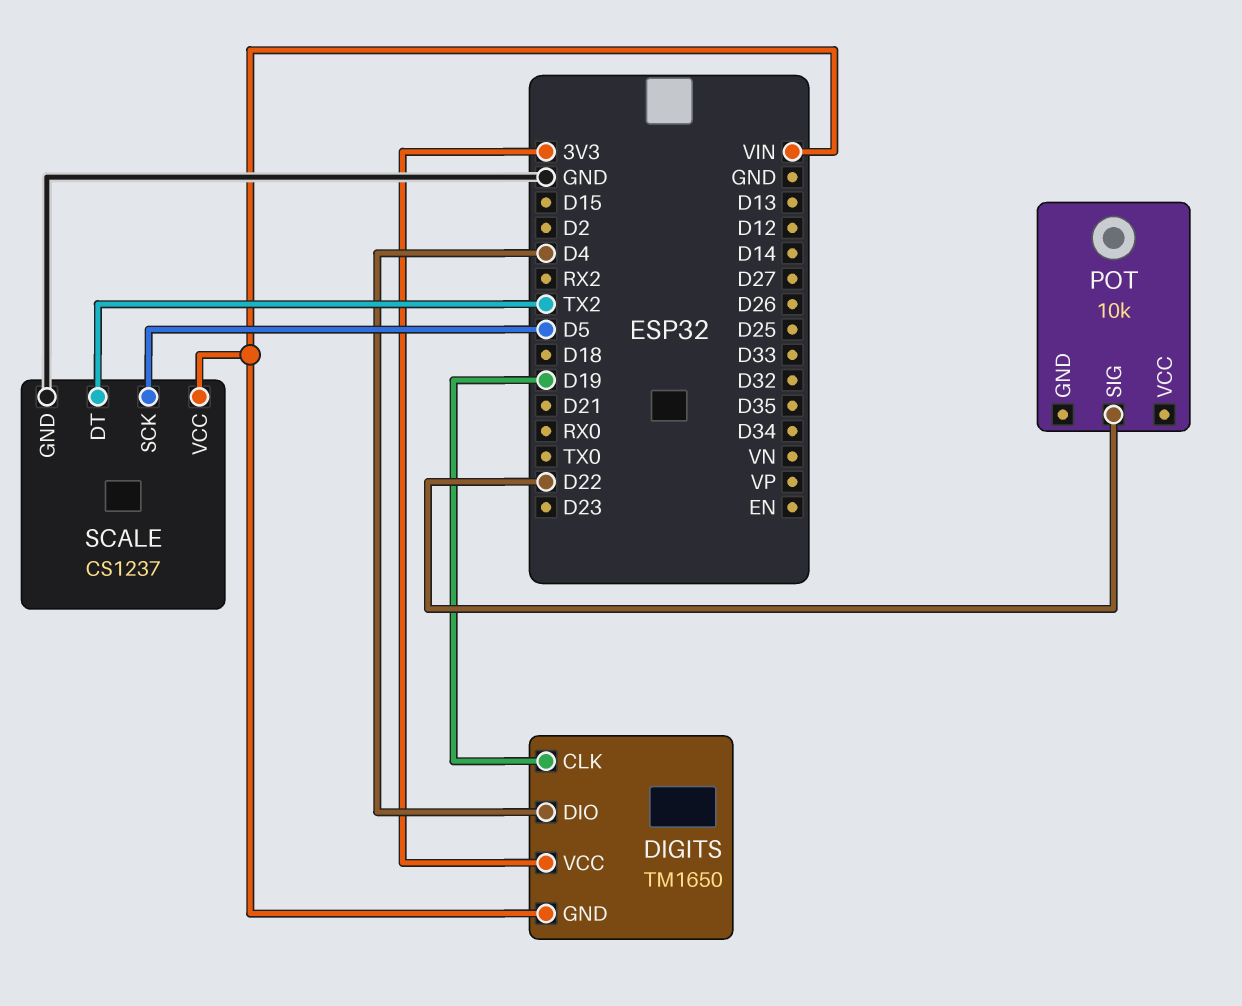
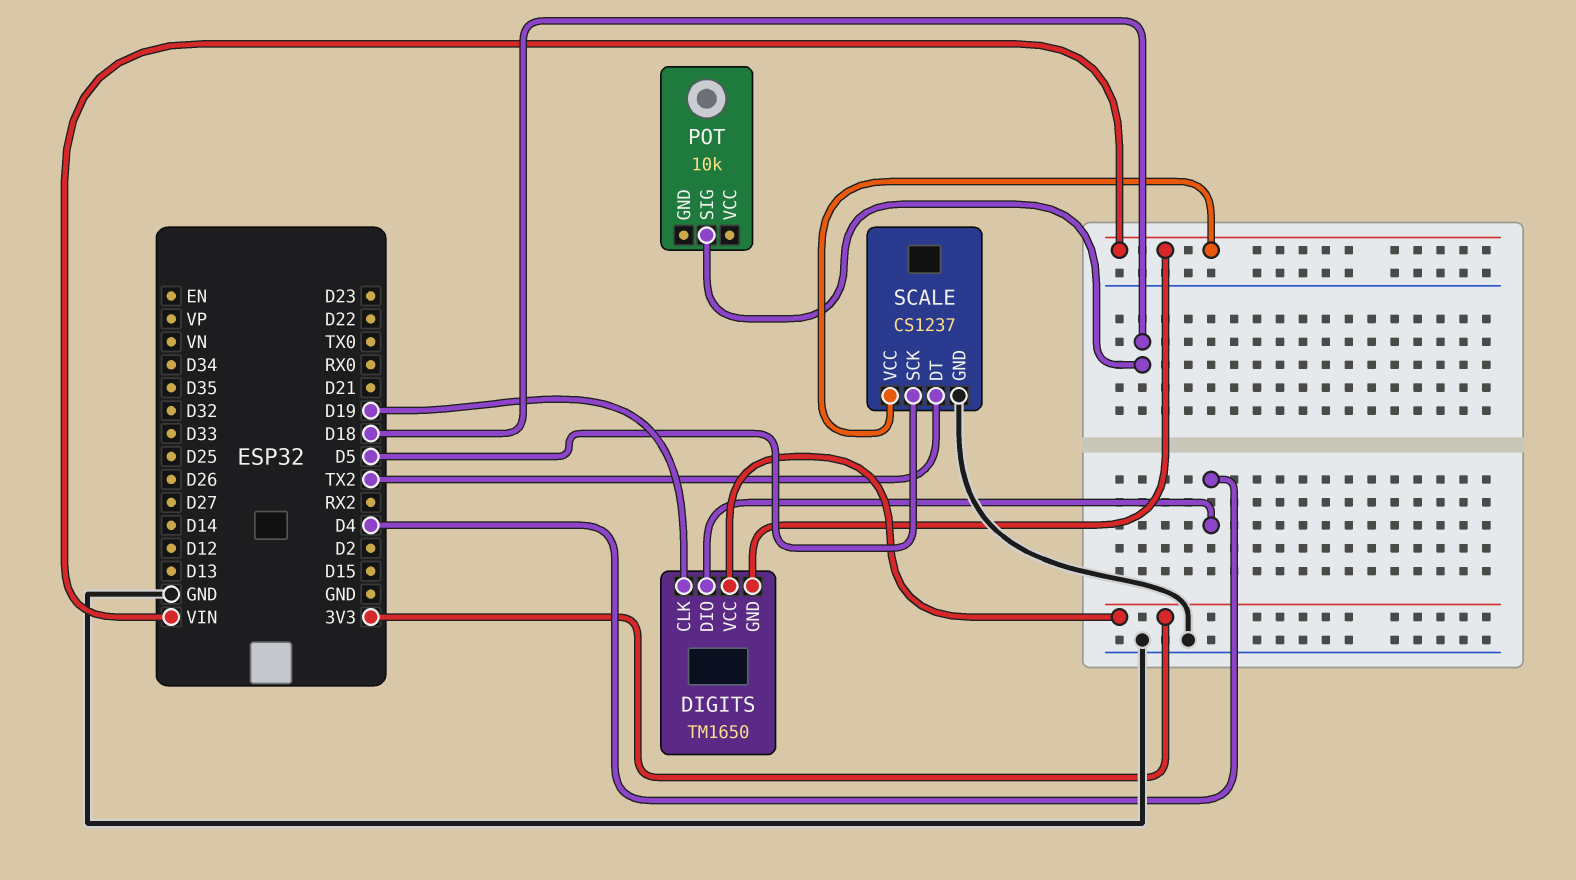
POT pin SIG: D22 -> D18

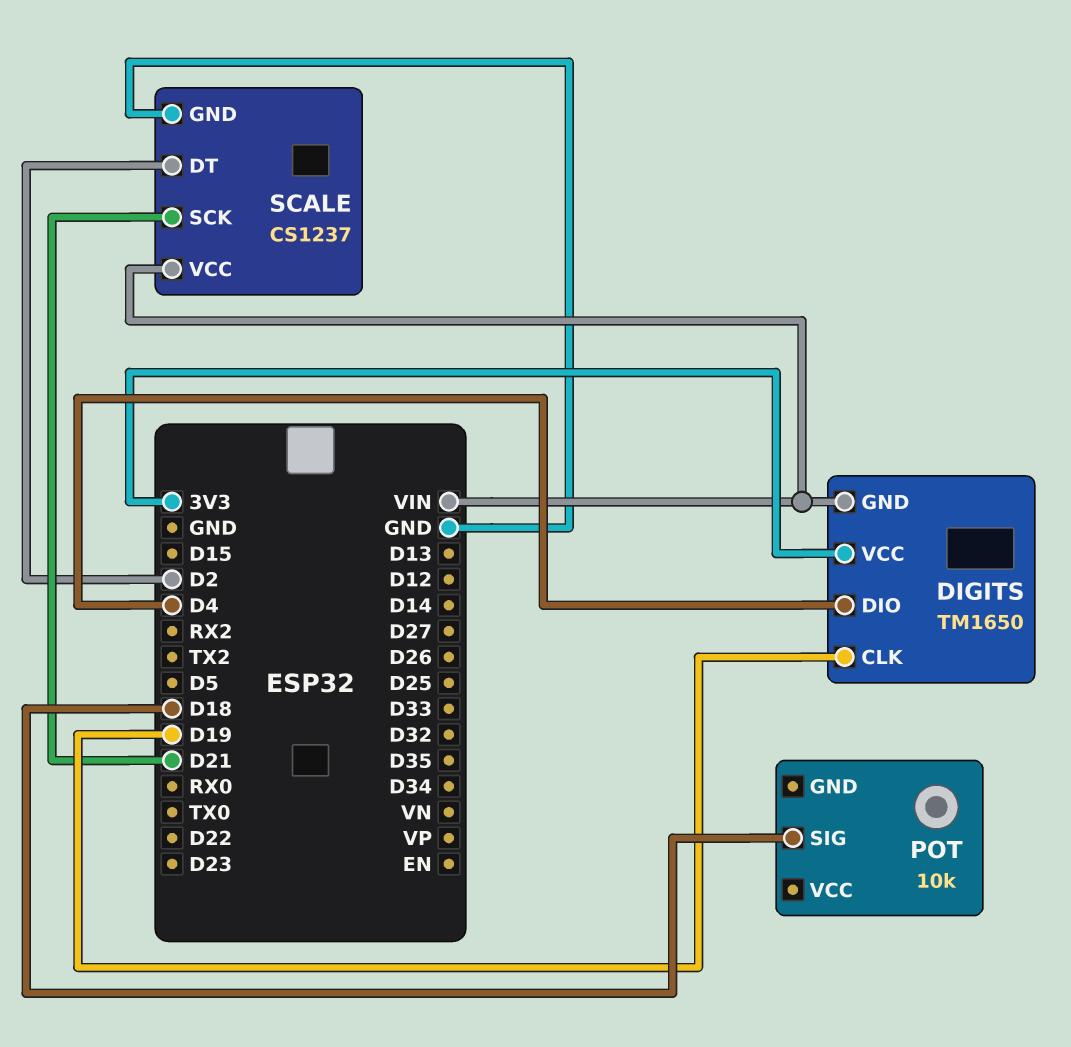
SCALE pin DT: TX2 -> D2
SCALE pin SCK: D5 -> D21

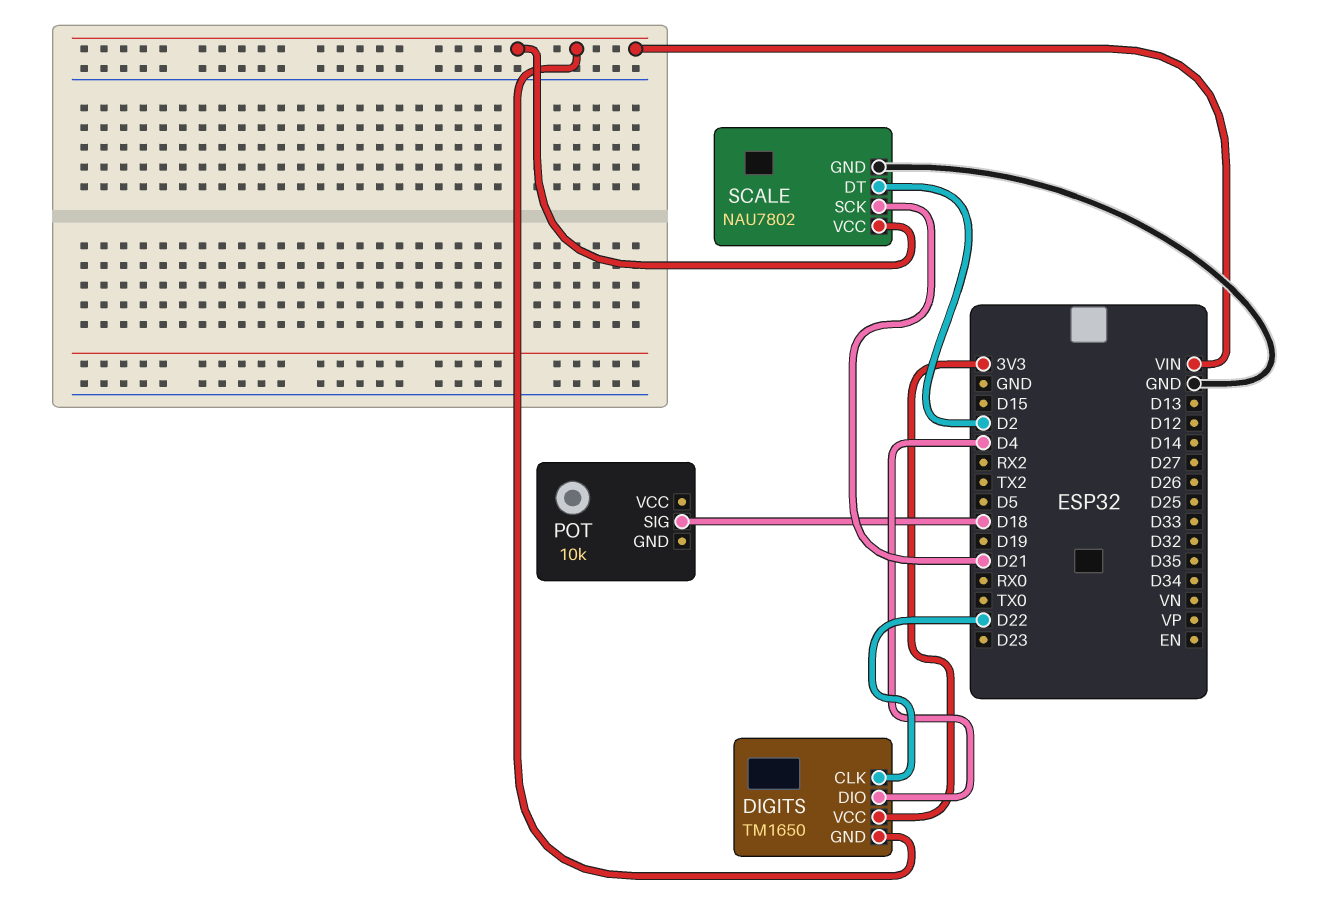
DIGITS pin CLK: D19 -> D22
SCALE: CS1237 -> NAU7802

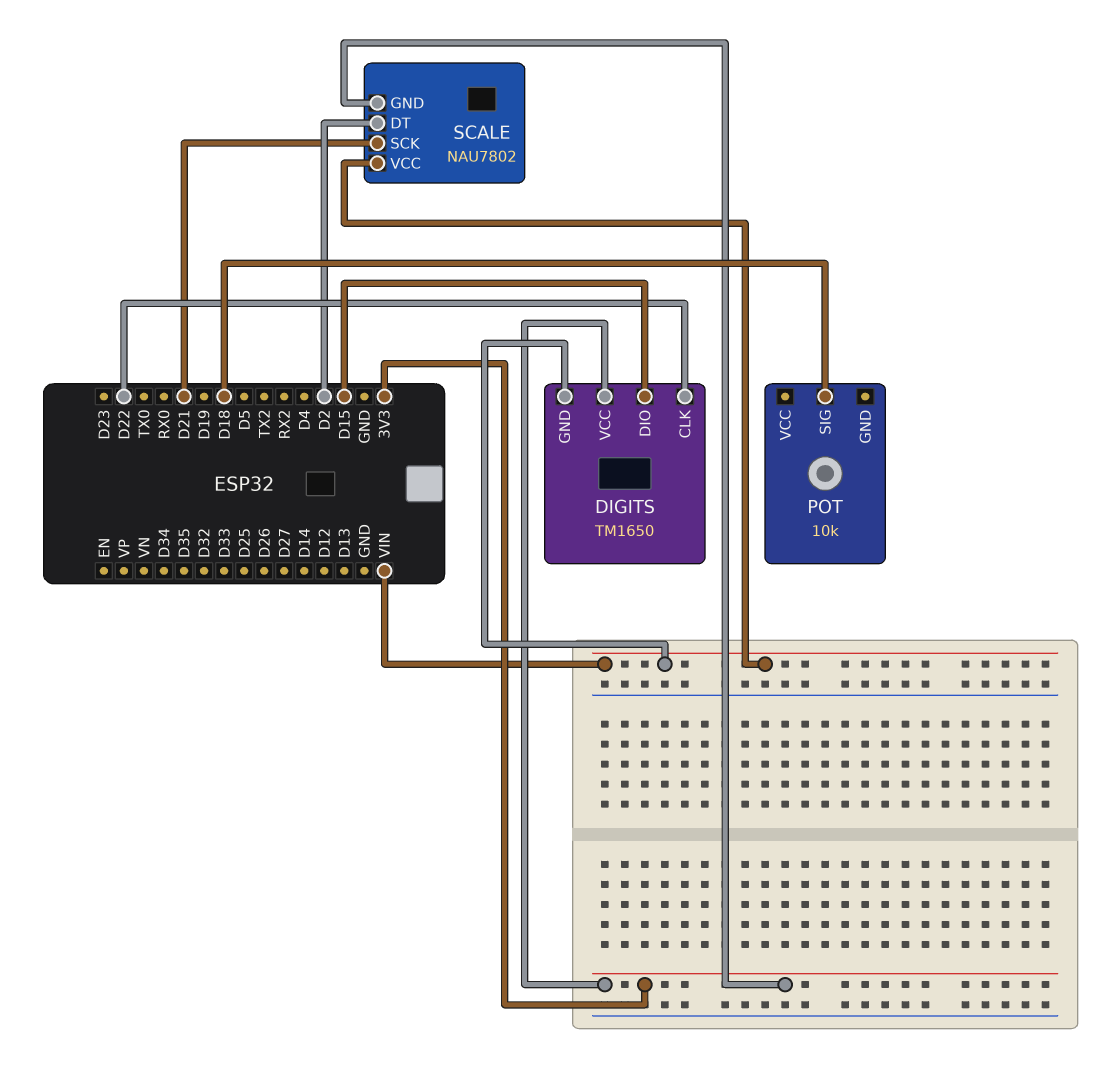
DIGITS pin DIO: D4 -> D15
SCALE pin GND: GND -> 3V3

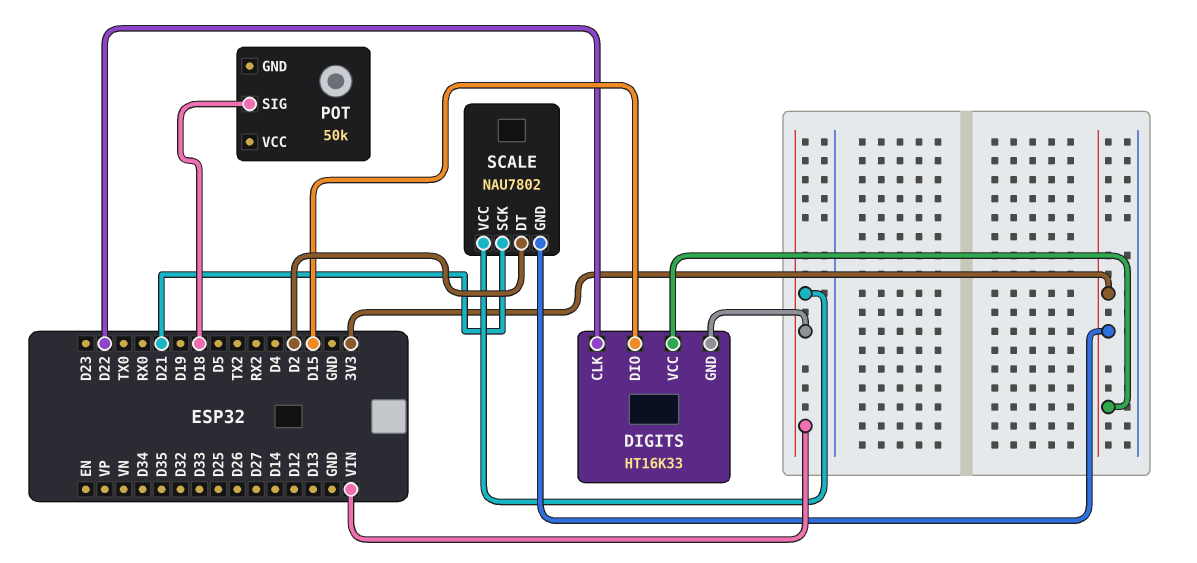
DIGITS: TM1650 -> HT16K33
POT: 10k -> 50k

